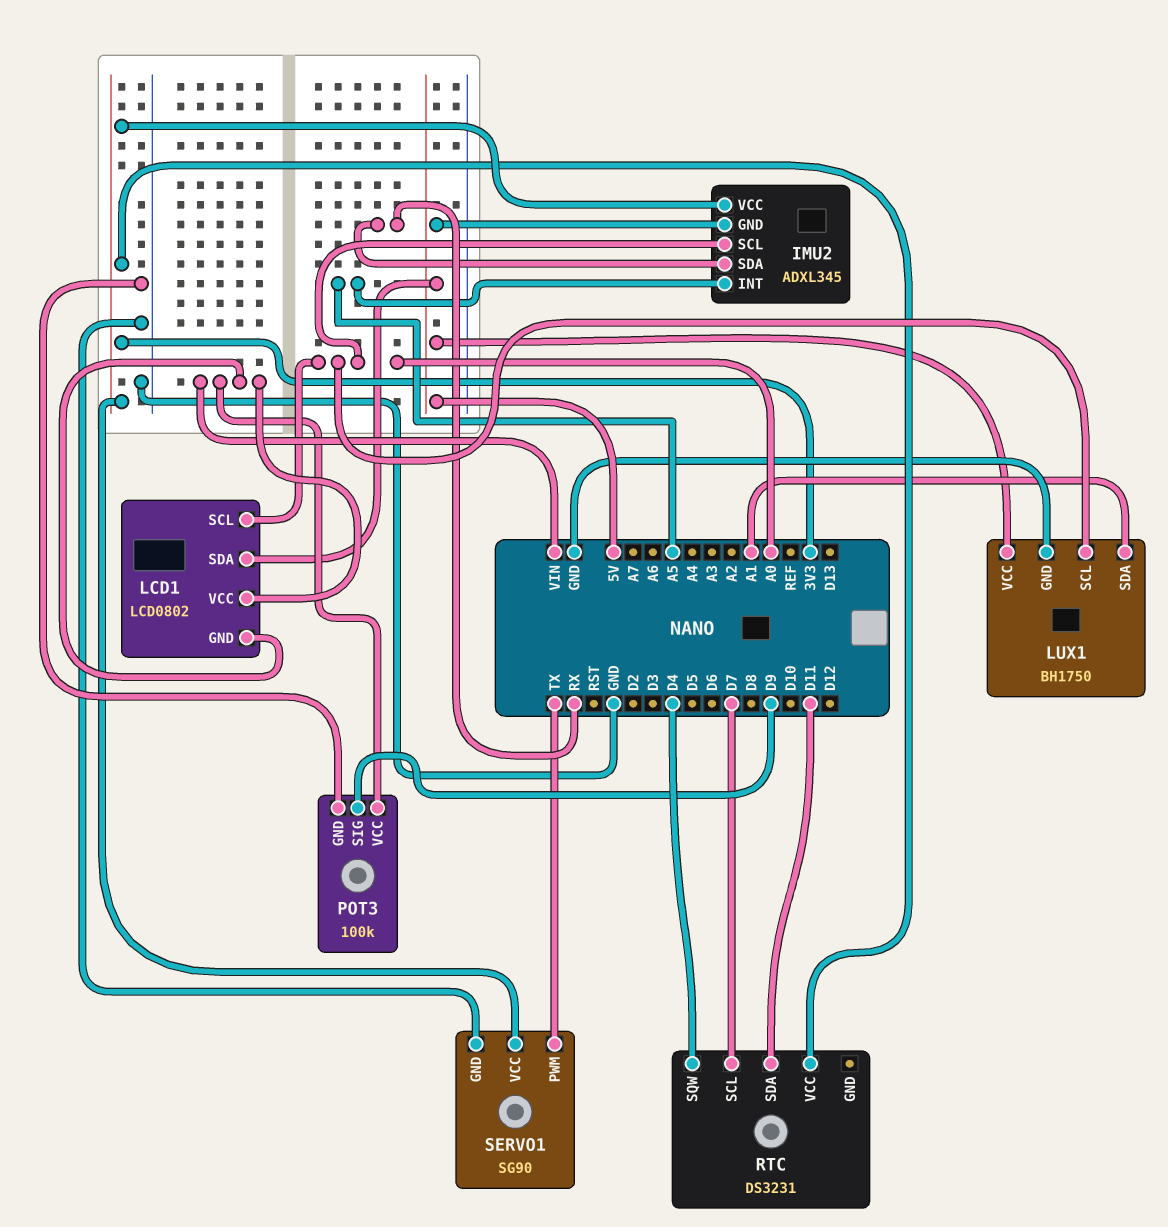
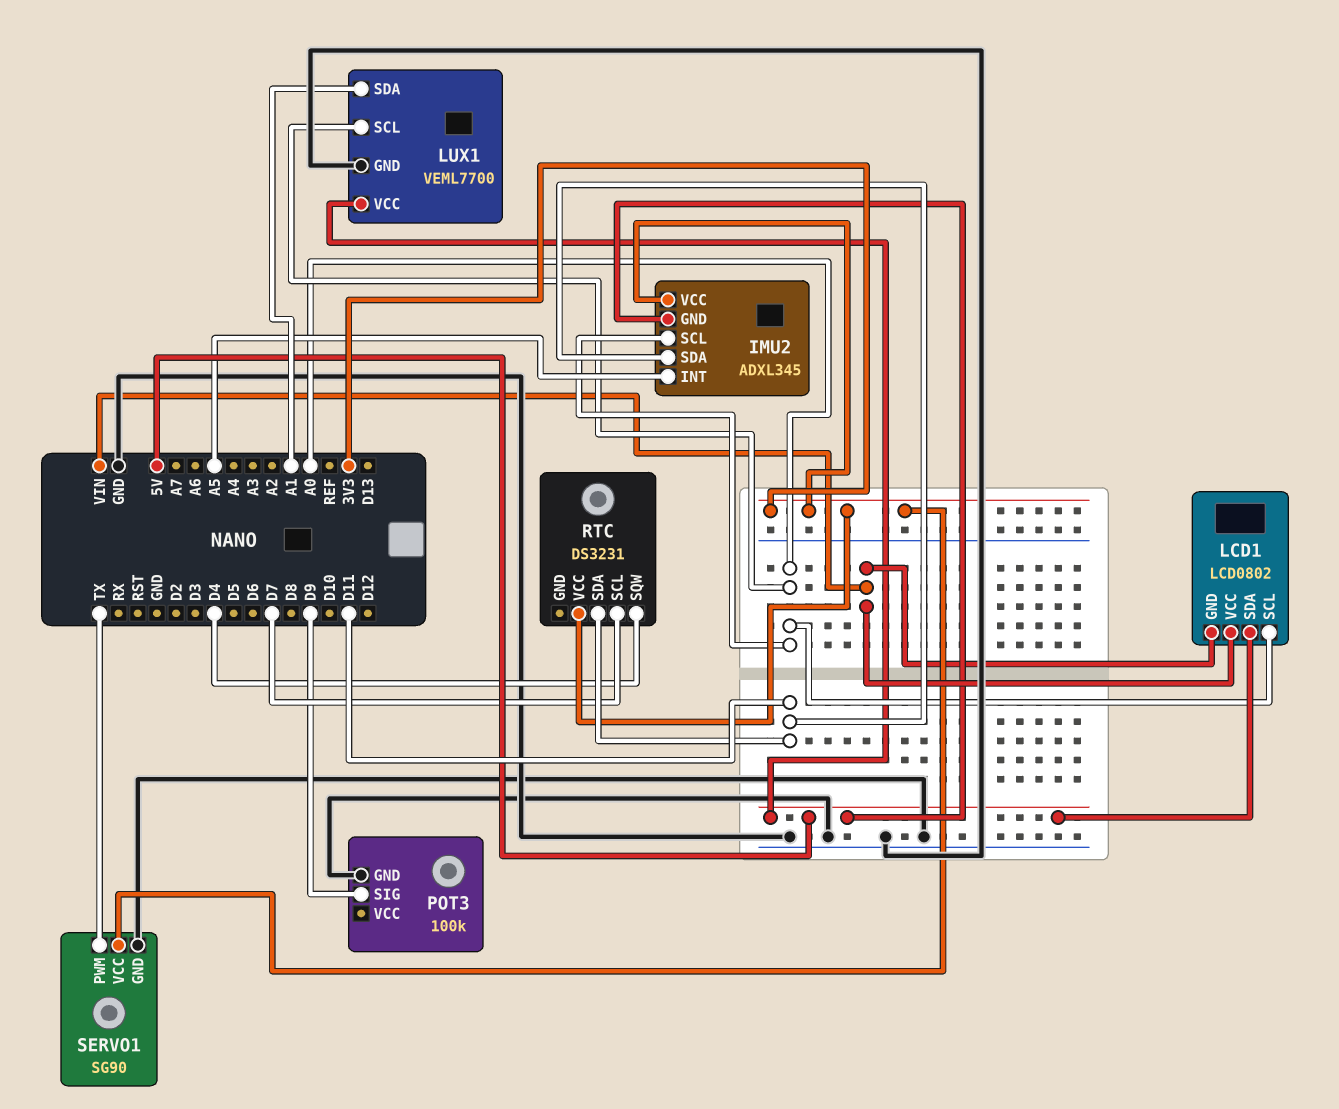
IMU2 pin SDA: RX -> D11
LUX1: BH1750 -> VEML7700
POT3 pin VCC: VIN -> none

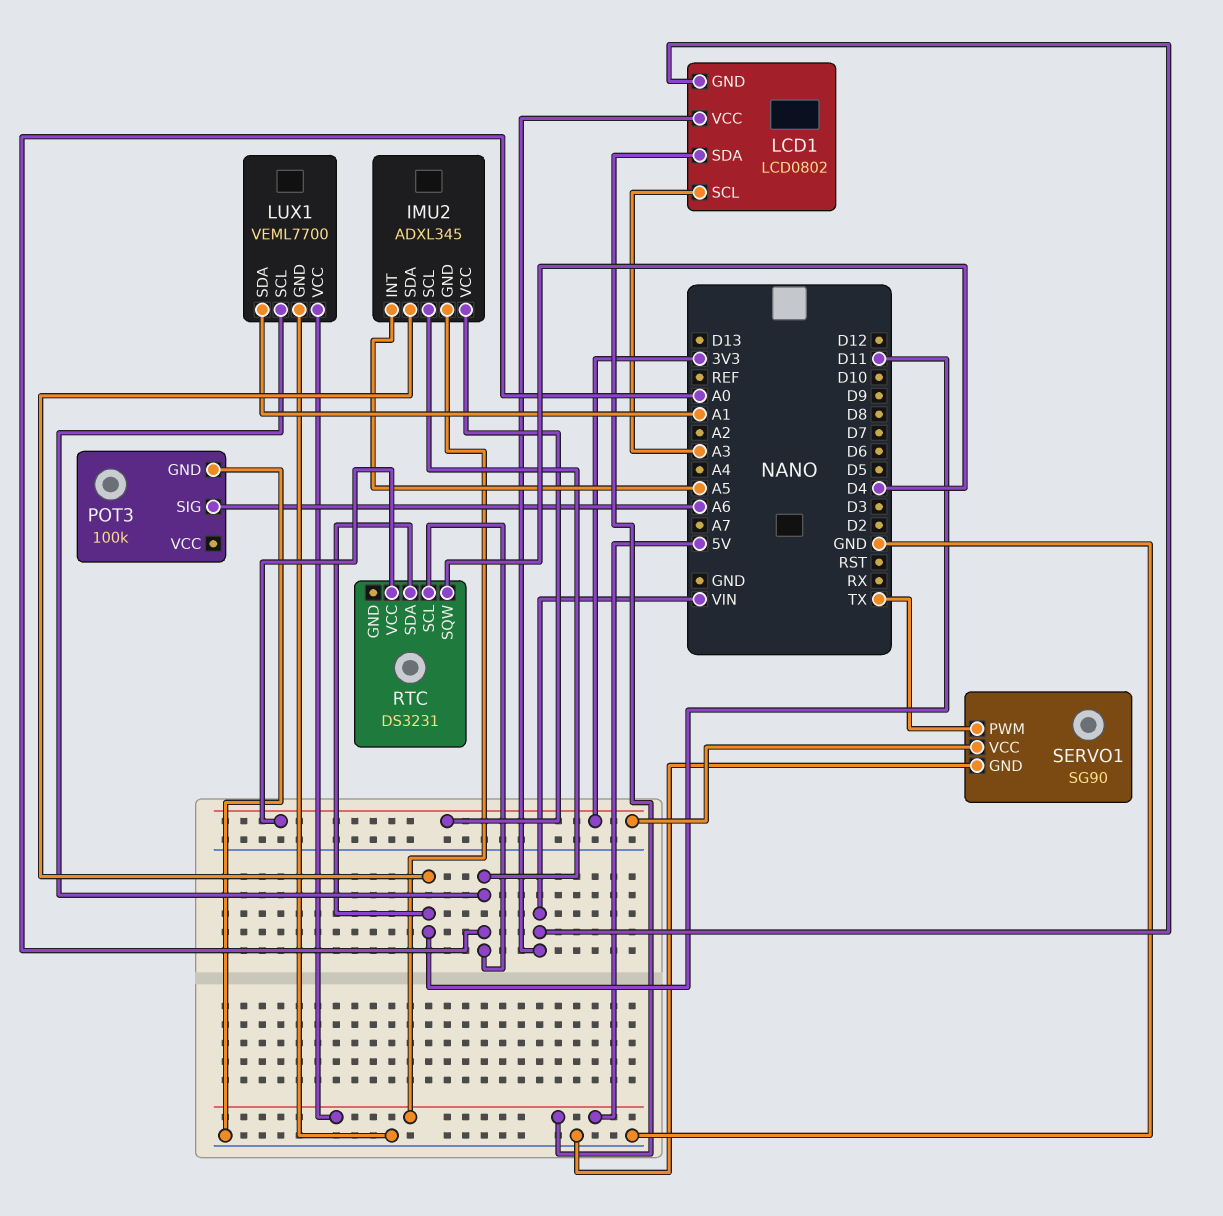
LCD1 pin SCL: A0 -> A3
POT3 pin SIG: D9 -> A6
RTC pin SCL: D7 -> A0

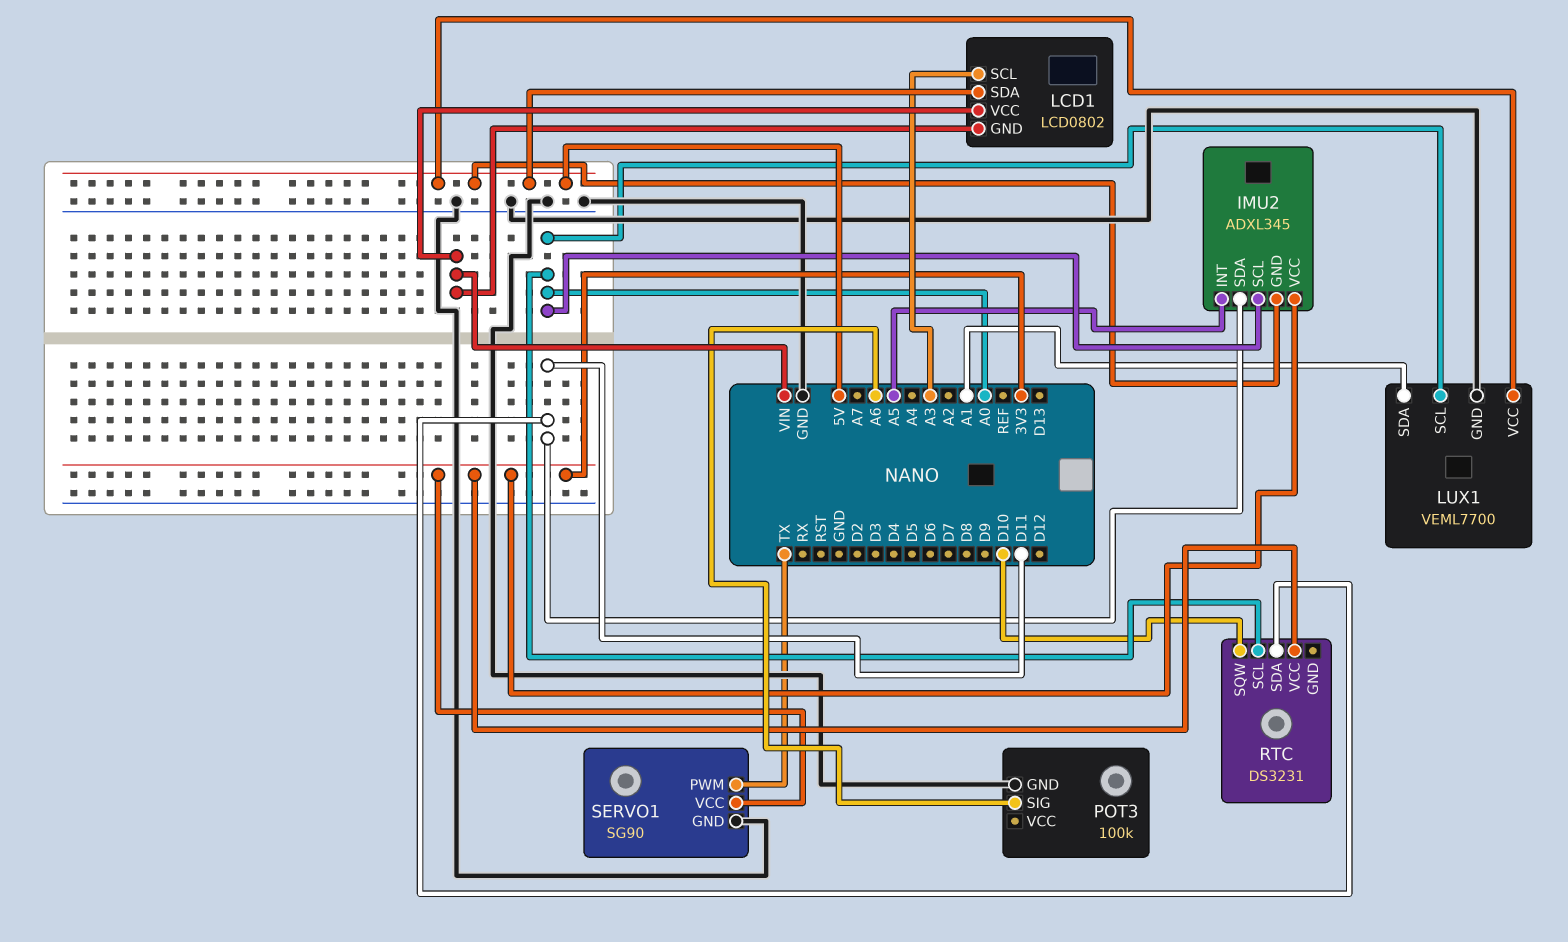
RTC pin SQW: D4 -> D10

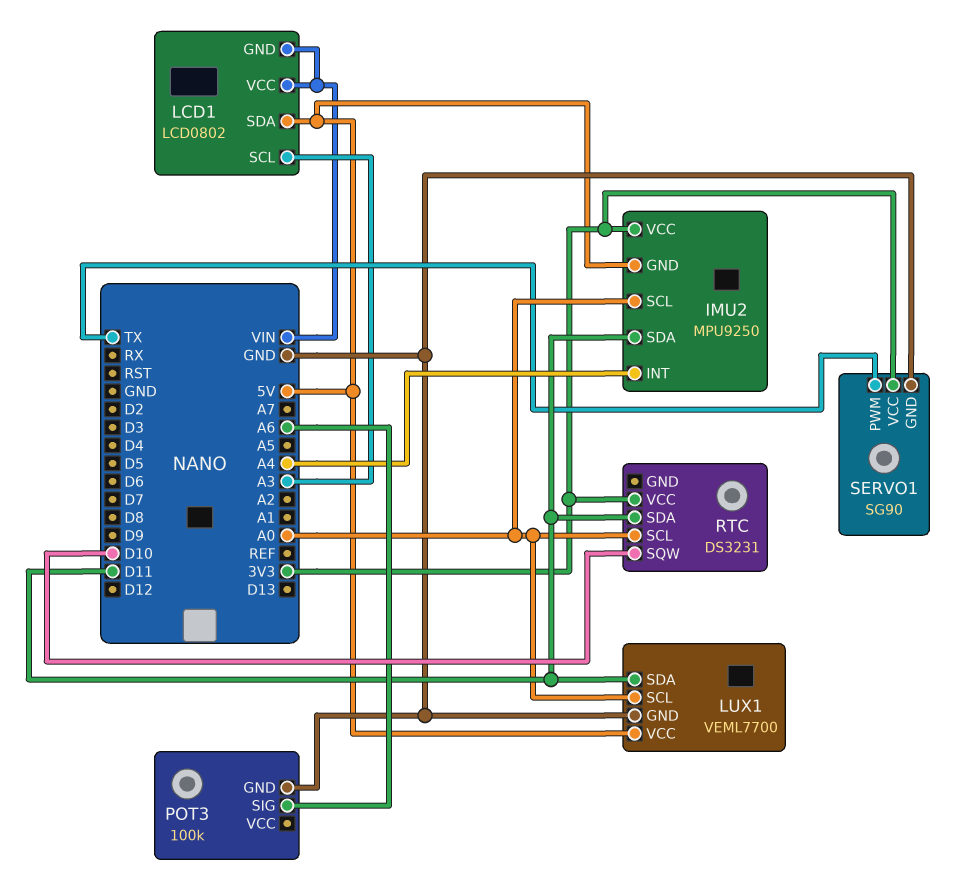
IMU2: ADXL345 -> MPU9250
IMU2 pin INT: A5 -> A4
LUX1 pin SDA: A1 -> D11

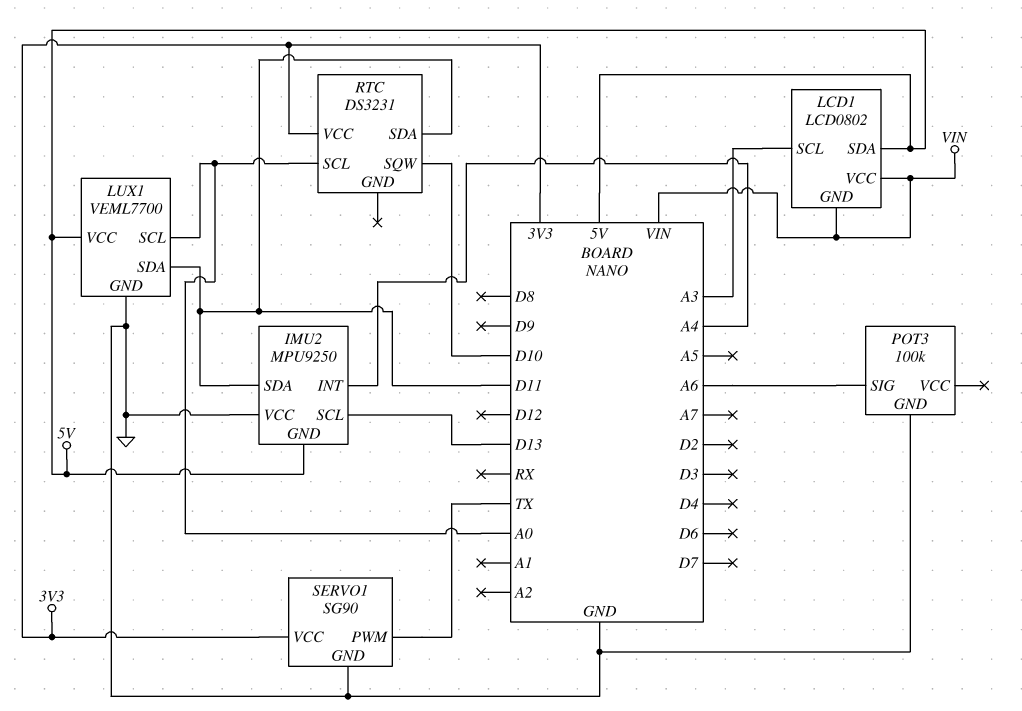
IMU2 pin SCL: A0 -> D13
IMU2 pin VCC: 3V3 -> GND

